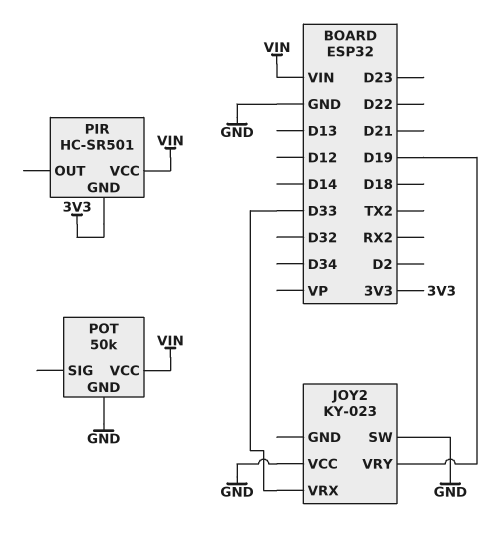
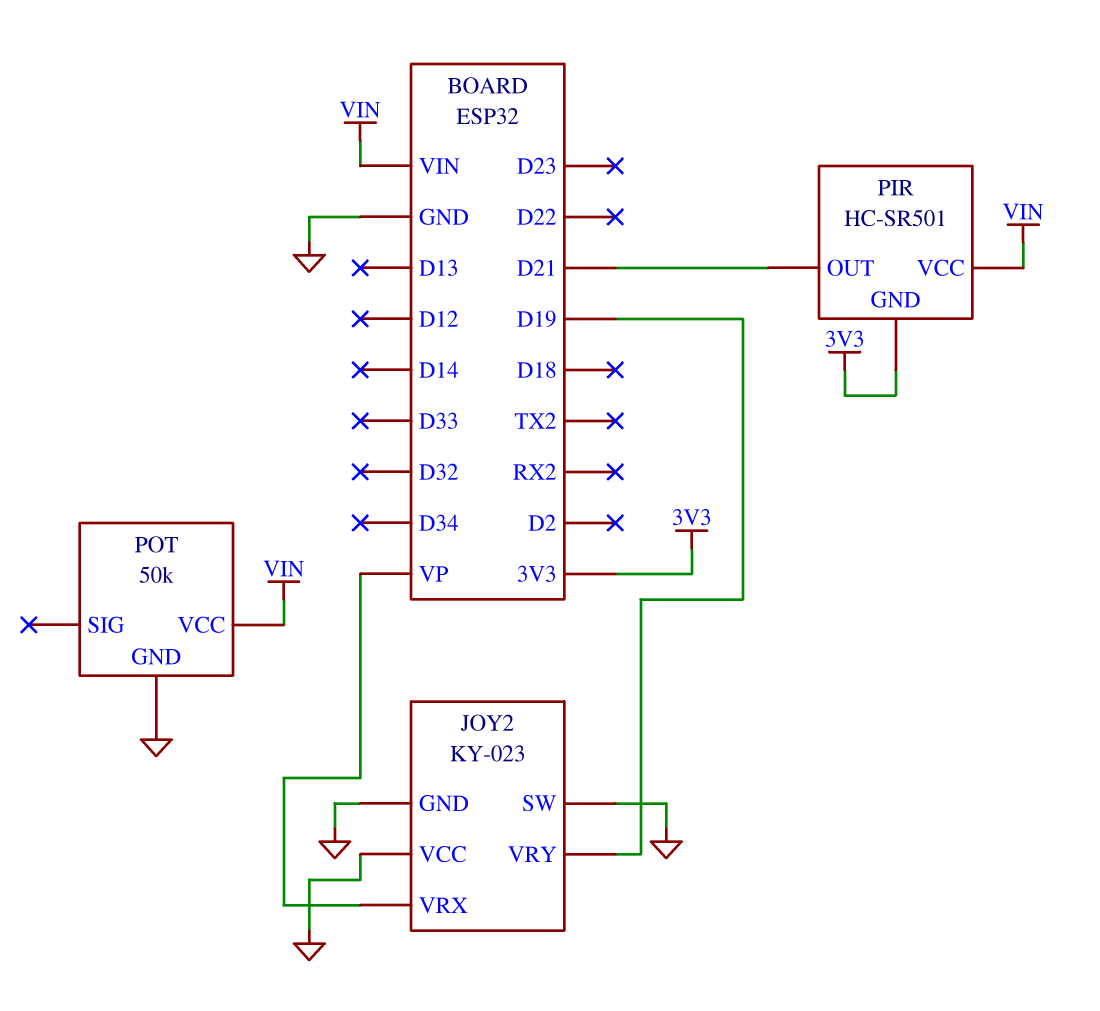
JOY2 pin GND: none -> GND
JOY2 pin VRX: D33 -> VP
PIR pin OUT: none -> D21

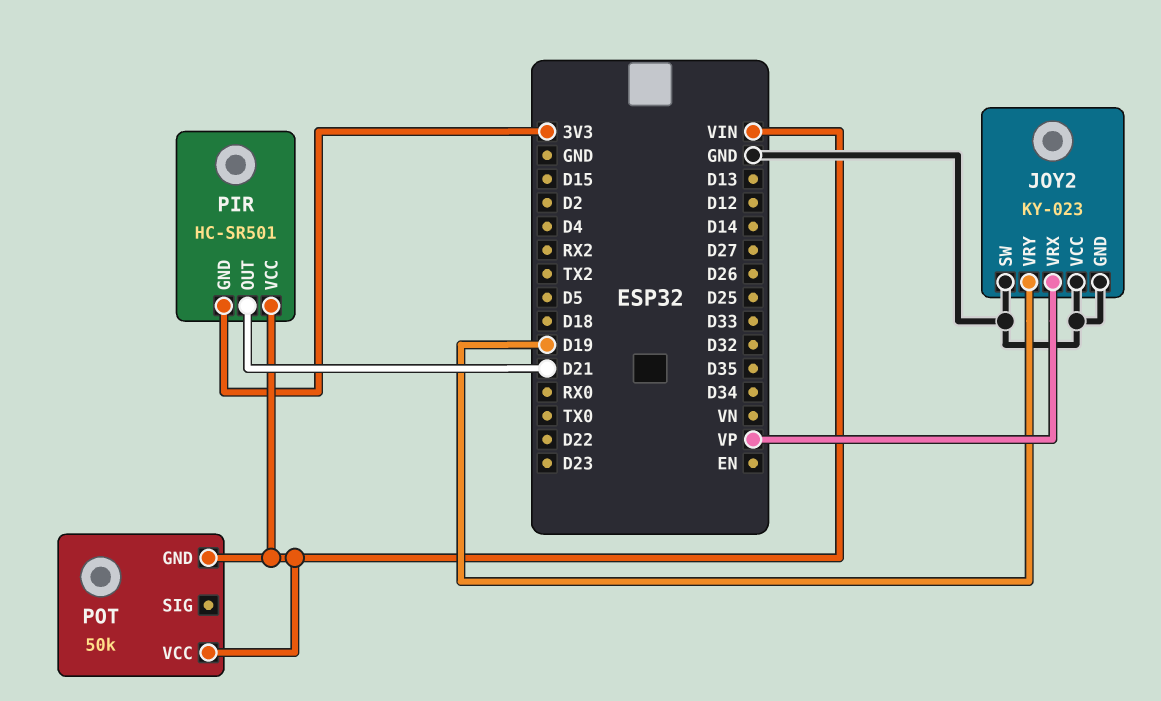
POT pin GND: GND -> VIN

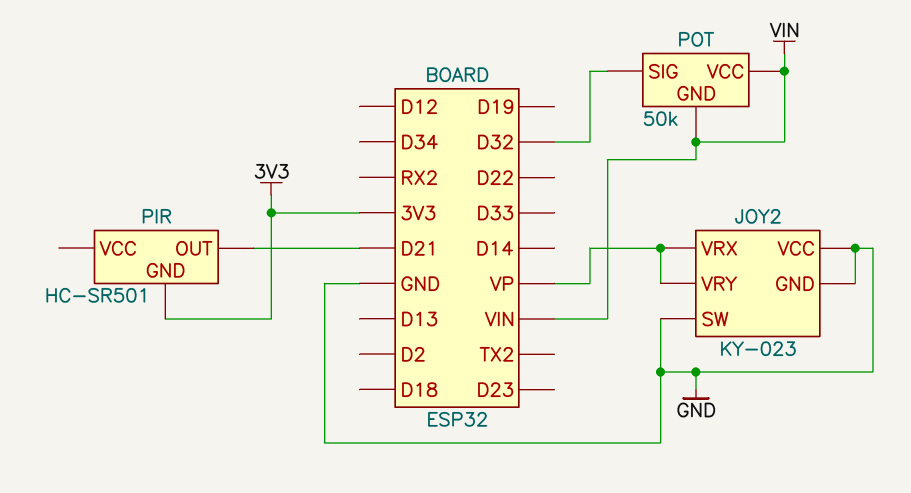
JOY2 pin VRY: D19 -> VP
PIR pin VCC: VIN -> none
POT pin SIG: none -> D32

